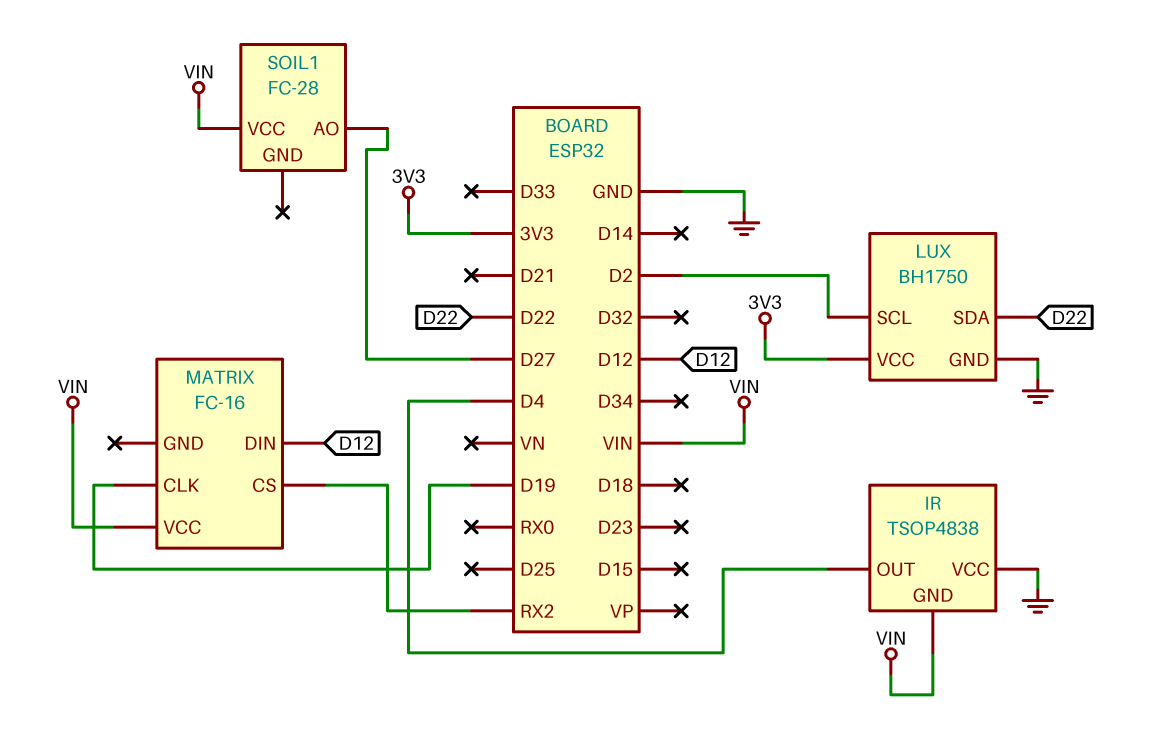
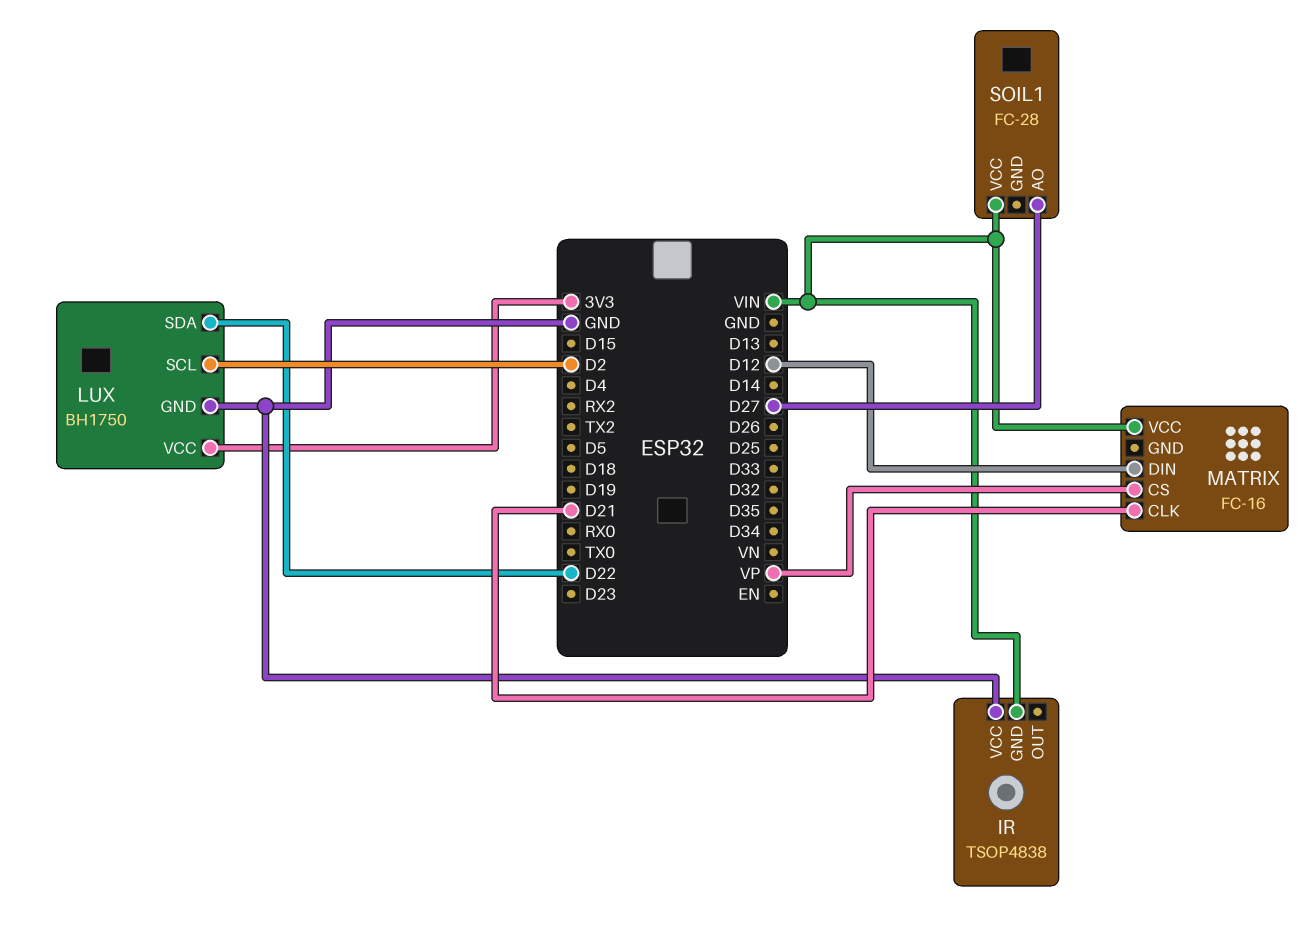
IR pin OUT: D4 -> none
MATRIX pin CLK: D19 -> D21
MATRIX pin CS: RX2 -> VP

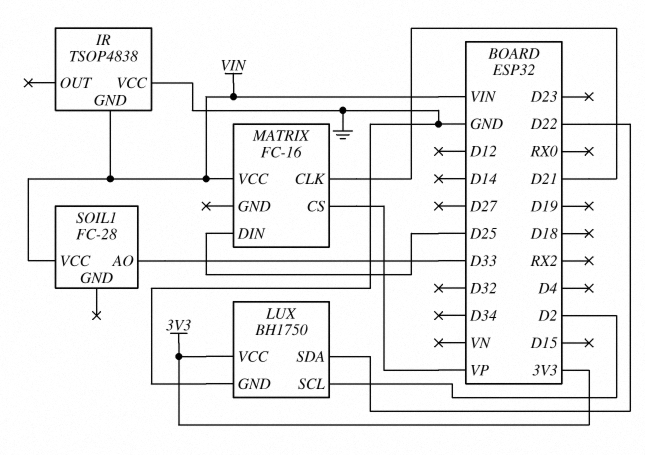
MATRIX pin DIN: D12 -> D25
SOIL1 pin AO: D27 -> D33

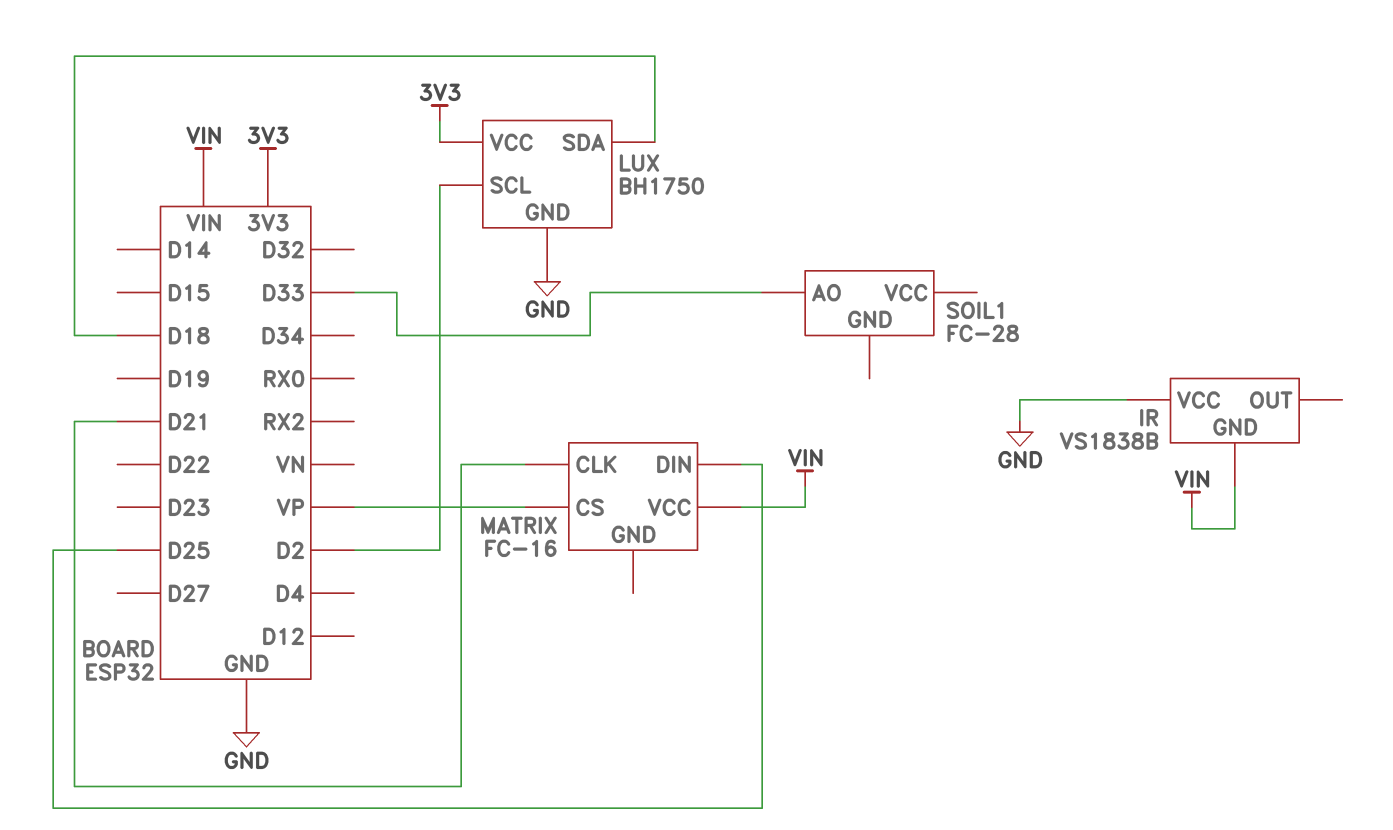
IR: TSOP4838 -> VS1838B
LUX pin SDA: D22 -> D18
SOIL1 pin VCC: VIN -> none

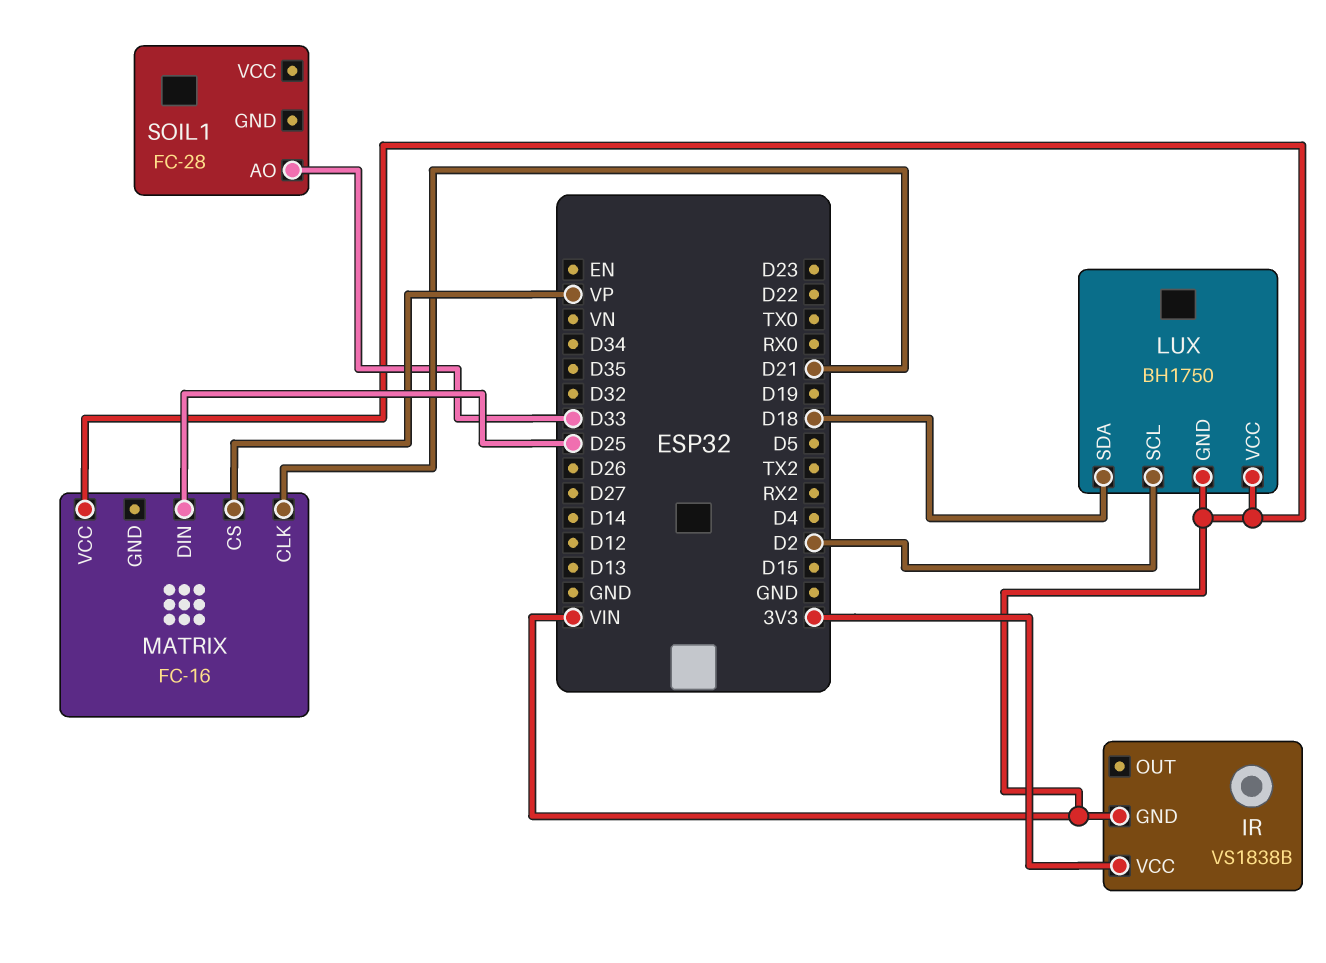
IR pin VCC: GND -> 3V3
LUX pin GND: GND -> VIN
LUX pin VCC: 3V3 -> VIN

